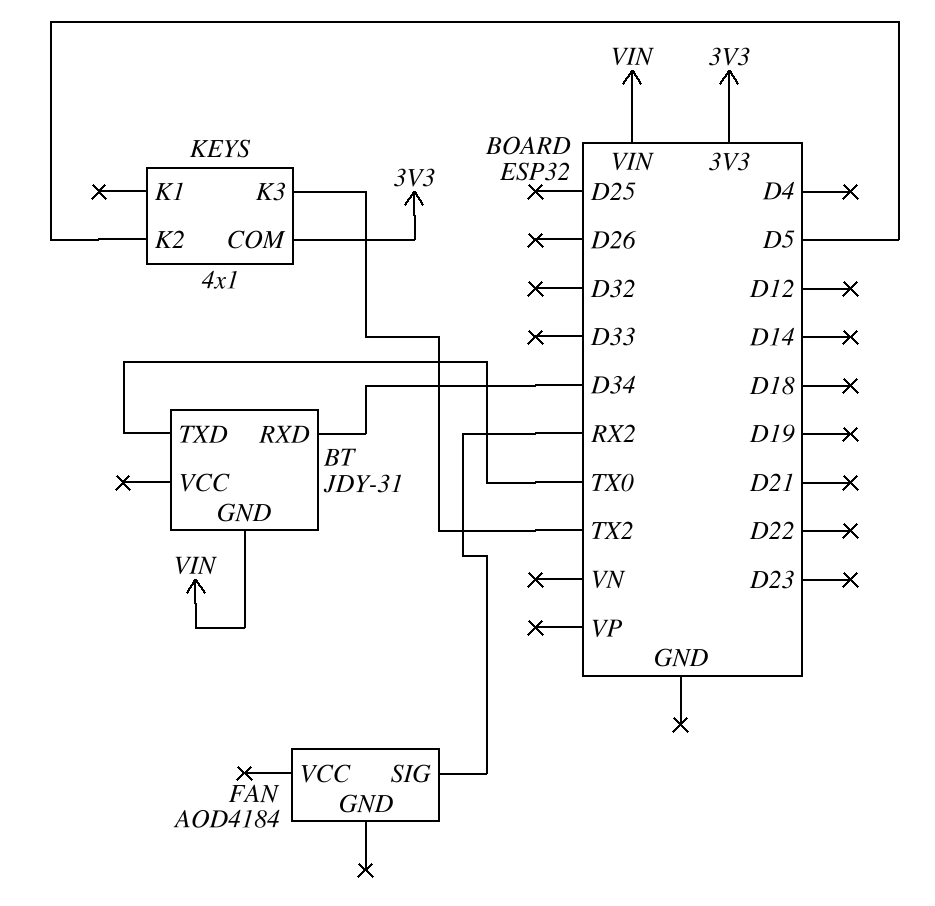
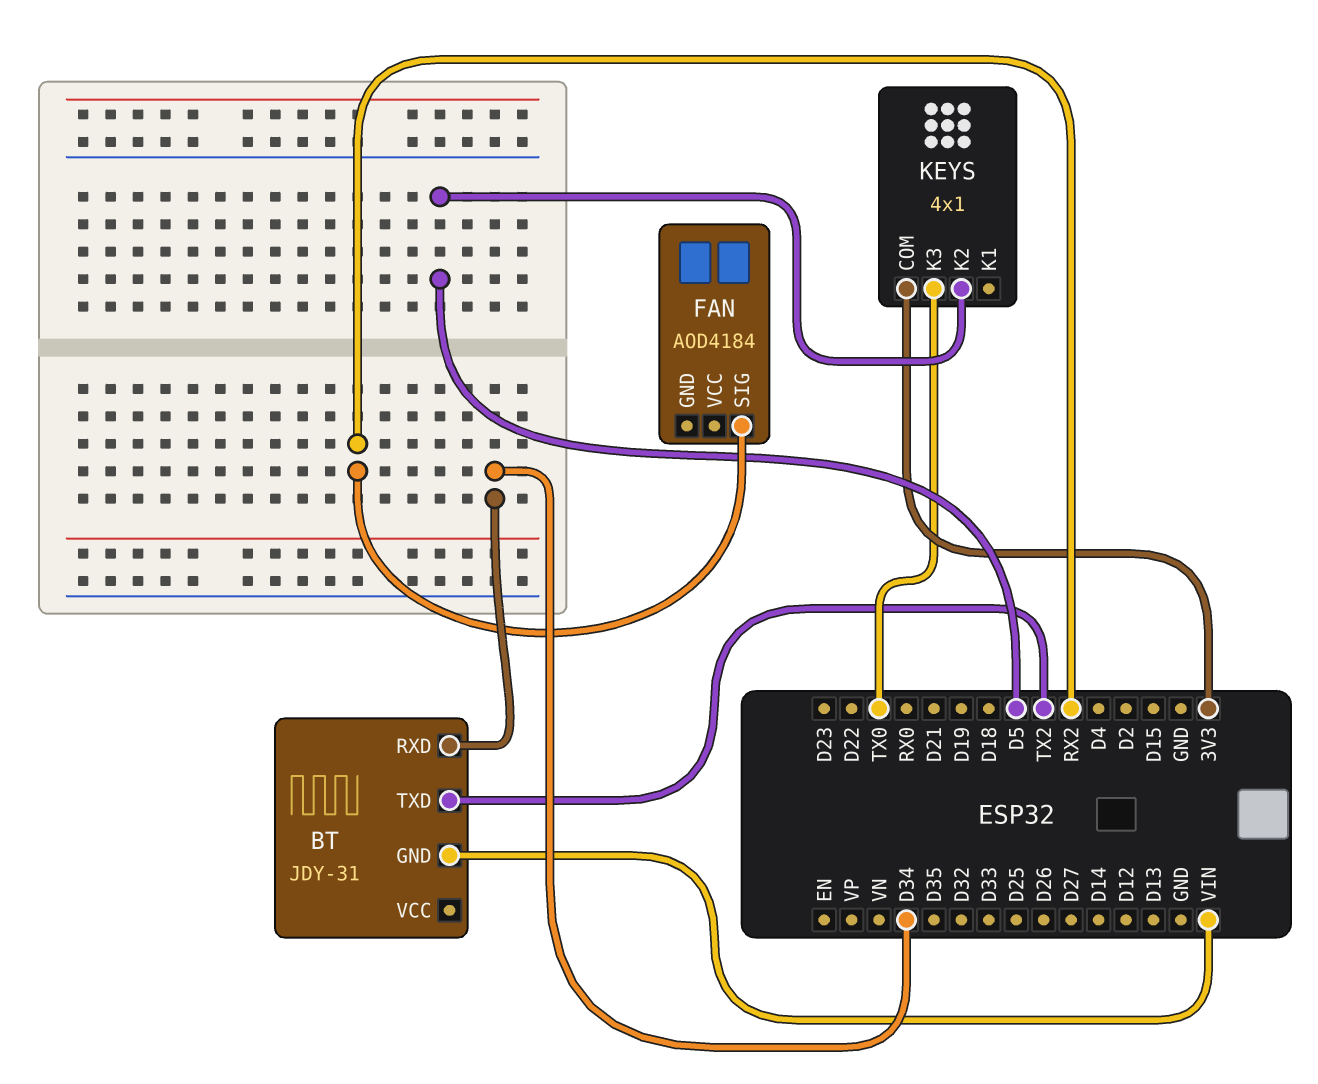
BT pin TXD: TX0 -> TX2
KEYS pin K3: TX2 -> TX0

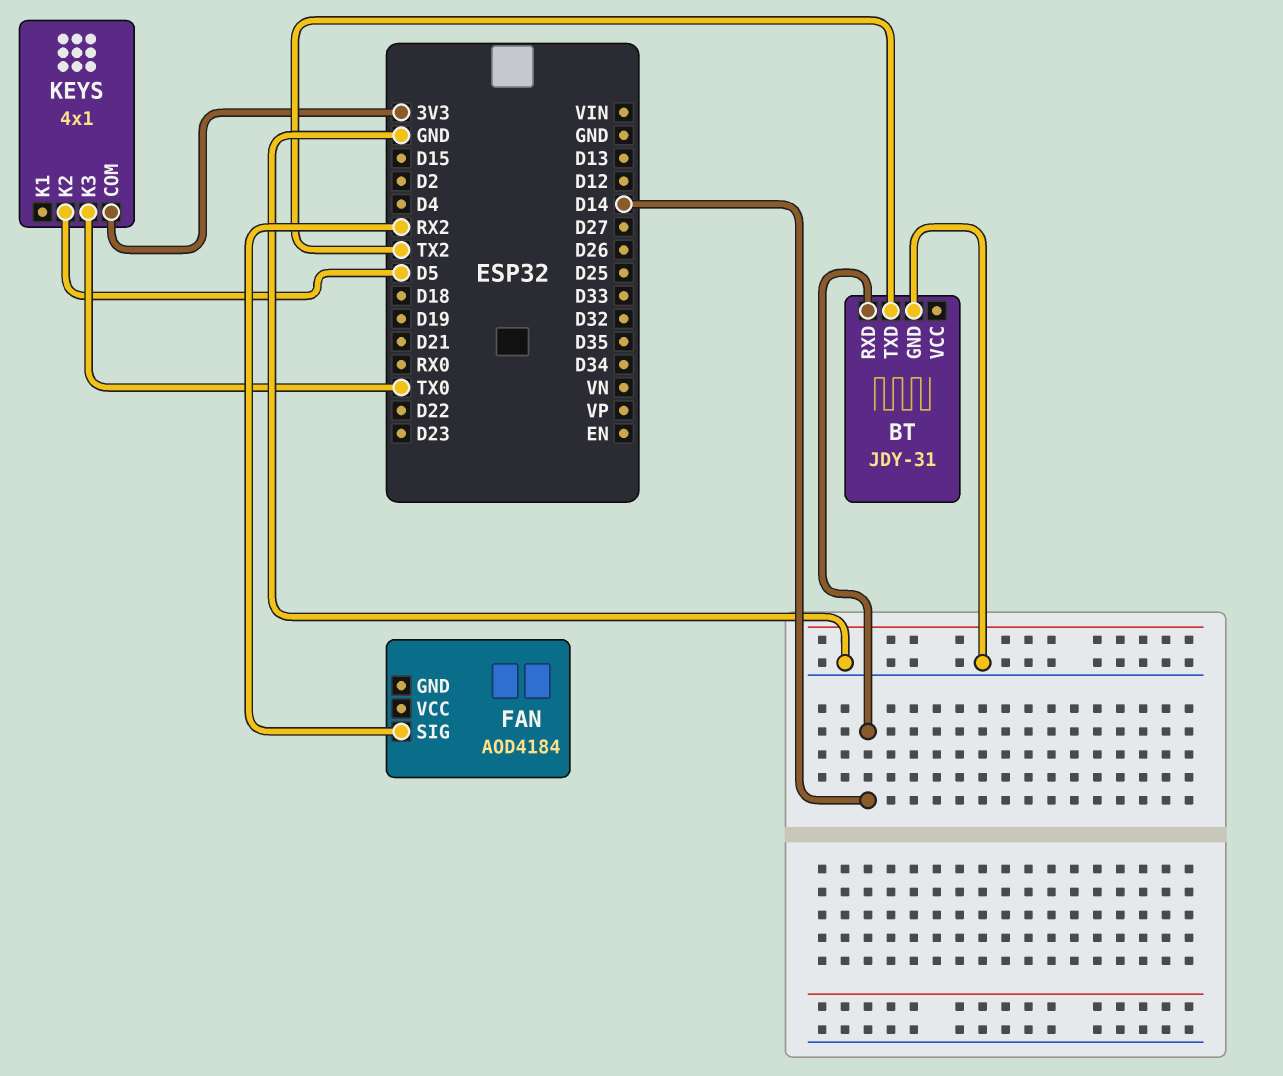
BT pin GND: VIN -> GND
BT pin RXD: D34 -> D14

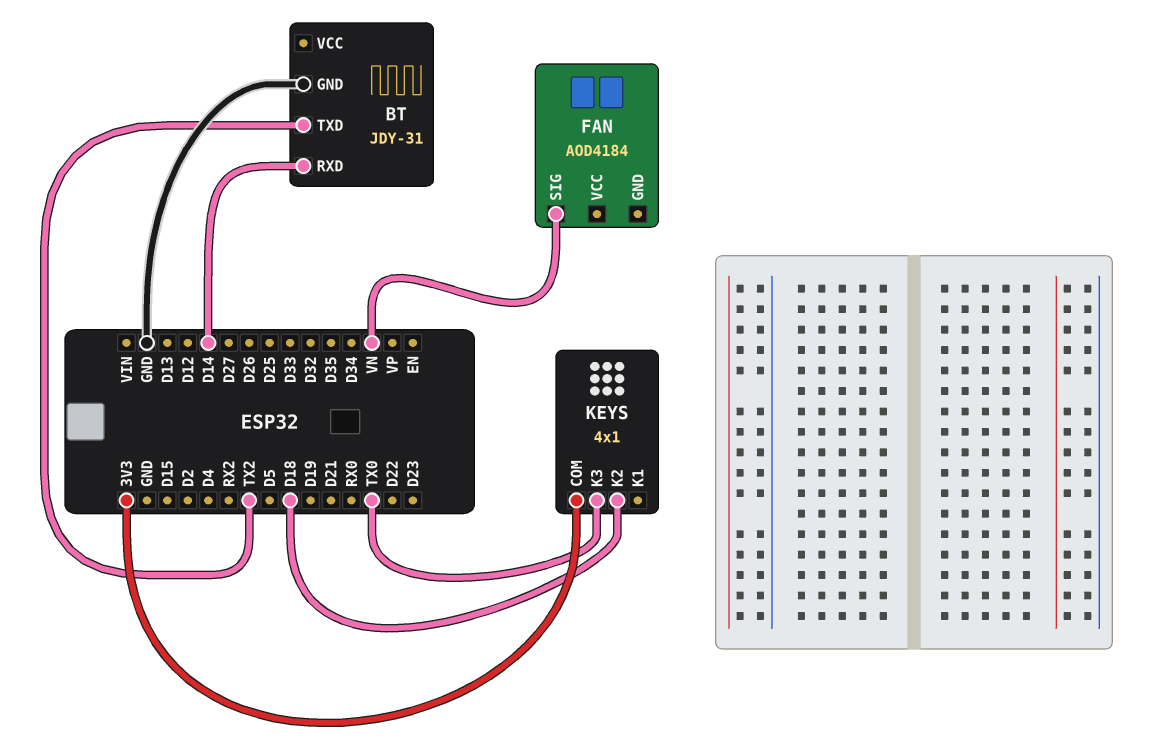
FAN pin SIG: RX2 -> VN
KEYS pin K2: D5 -> D18

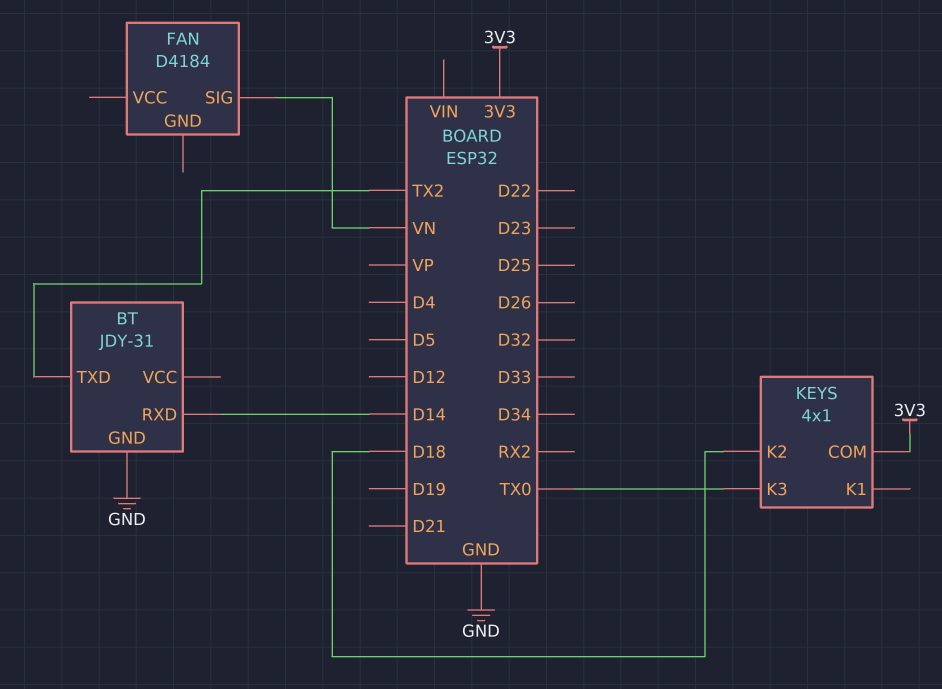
FAN: AOD4184 -> D4184

